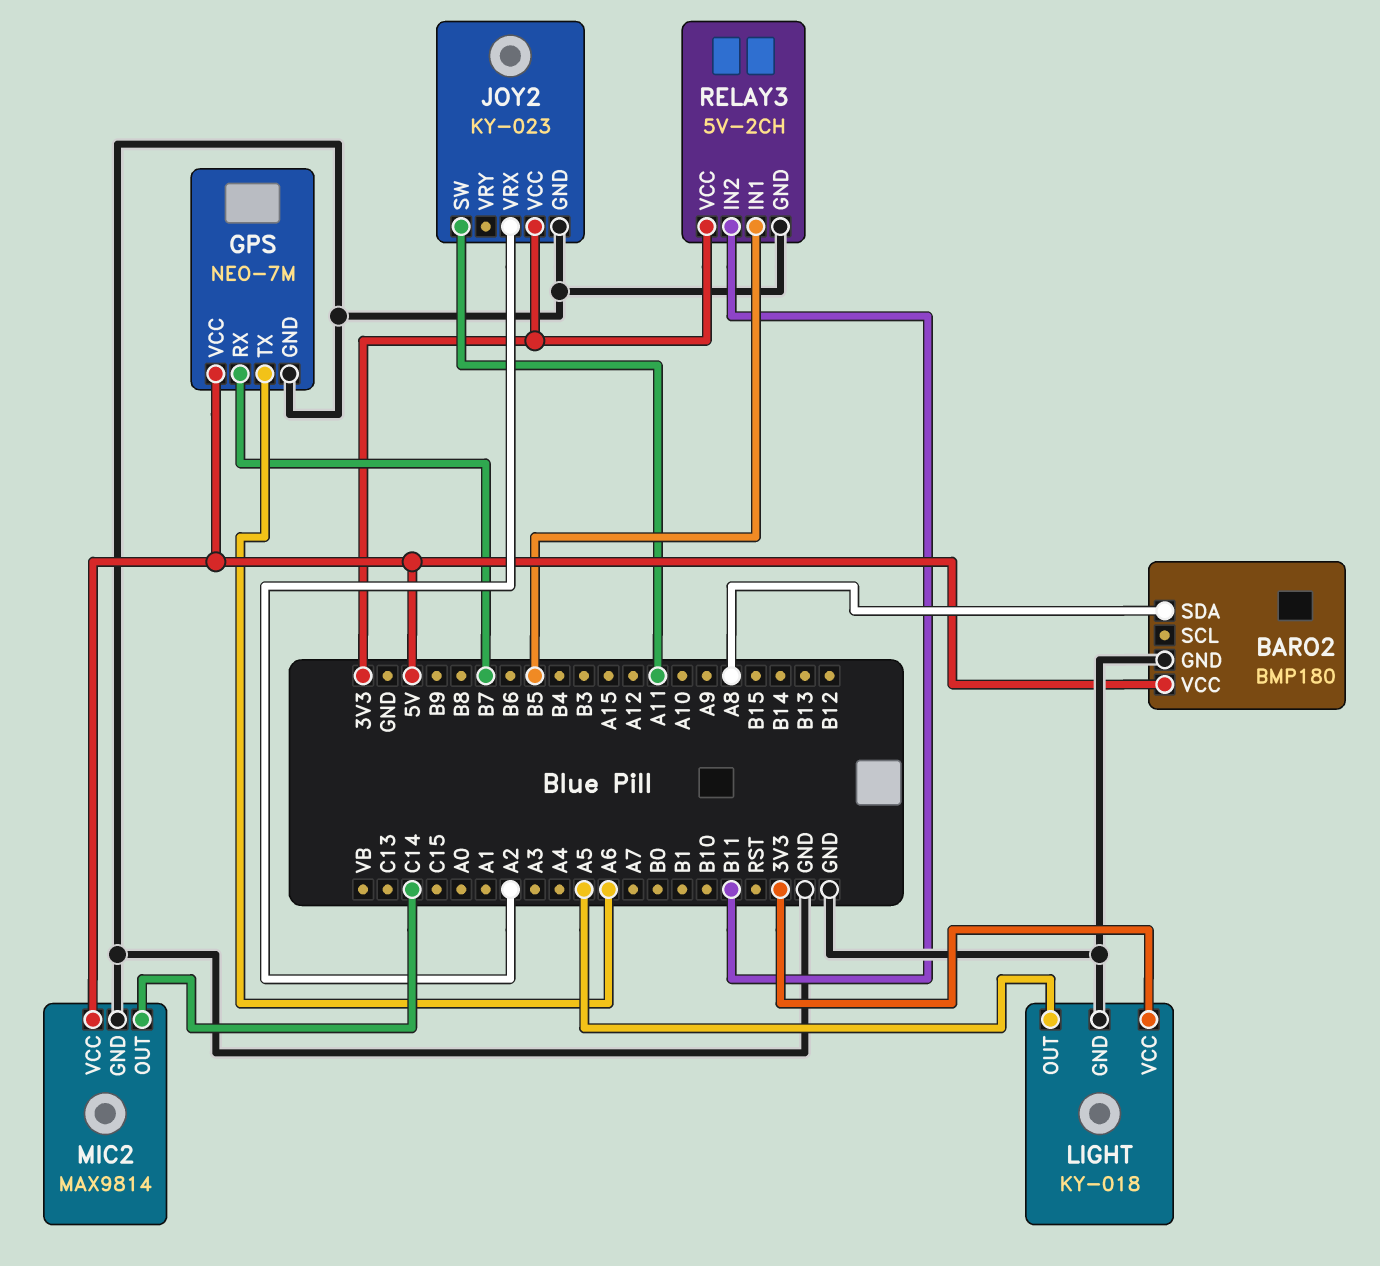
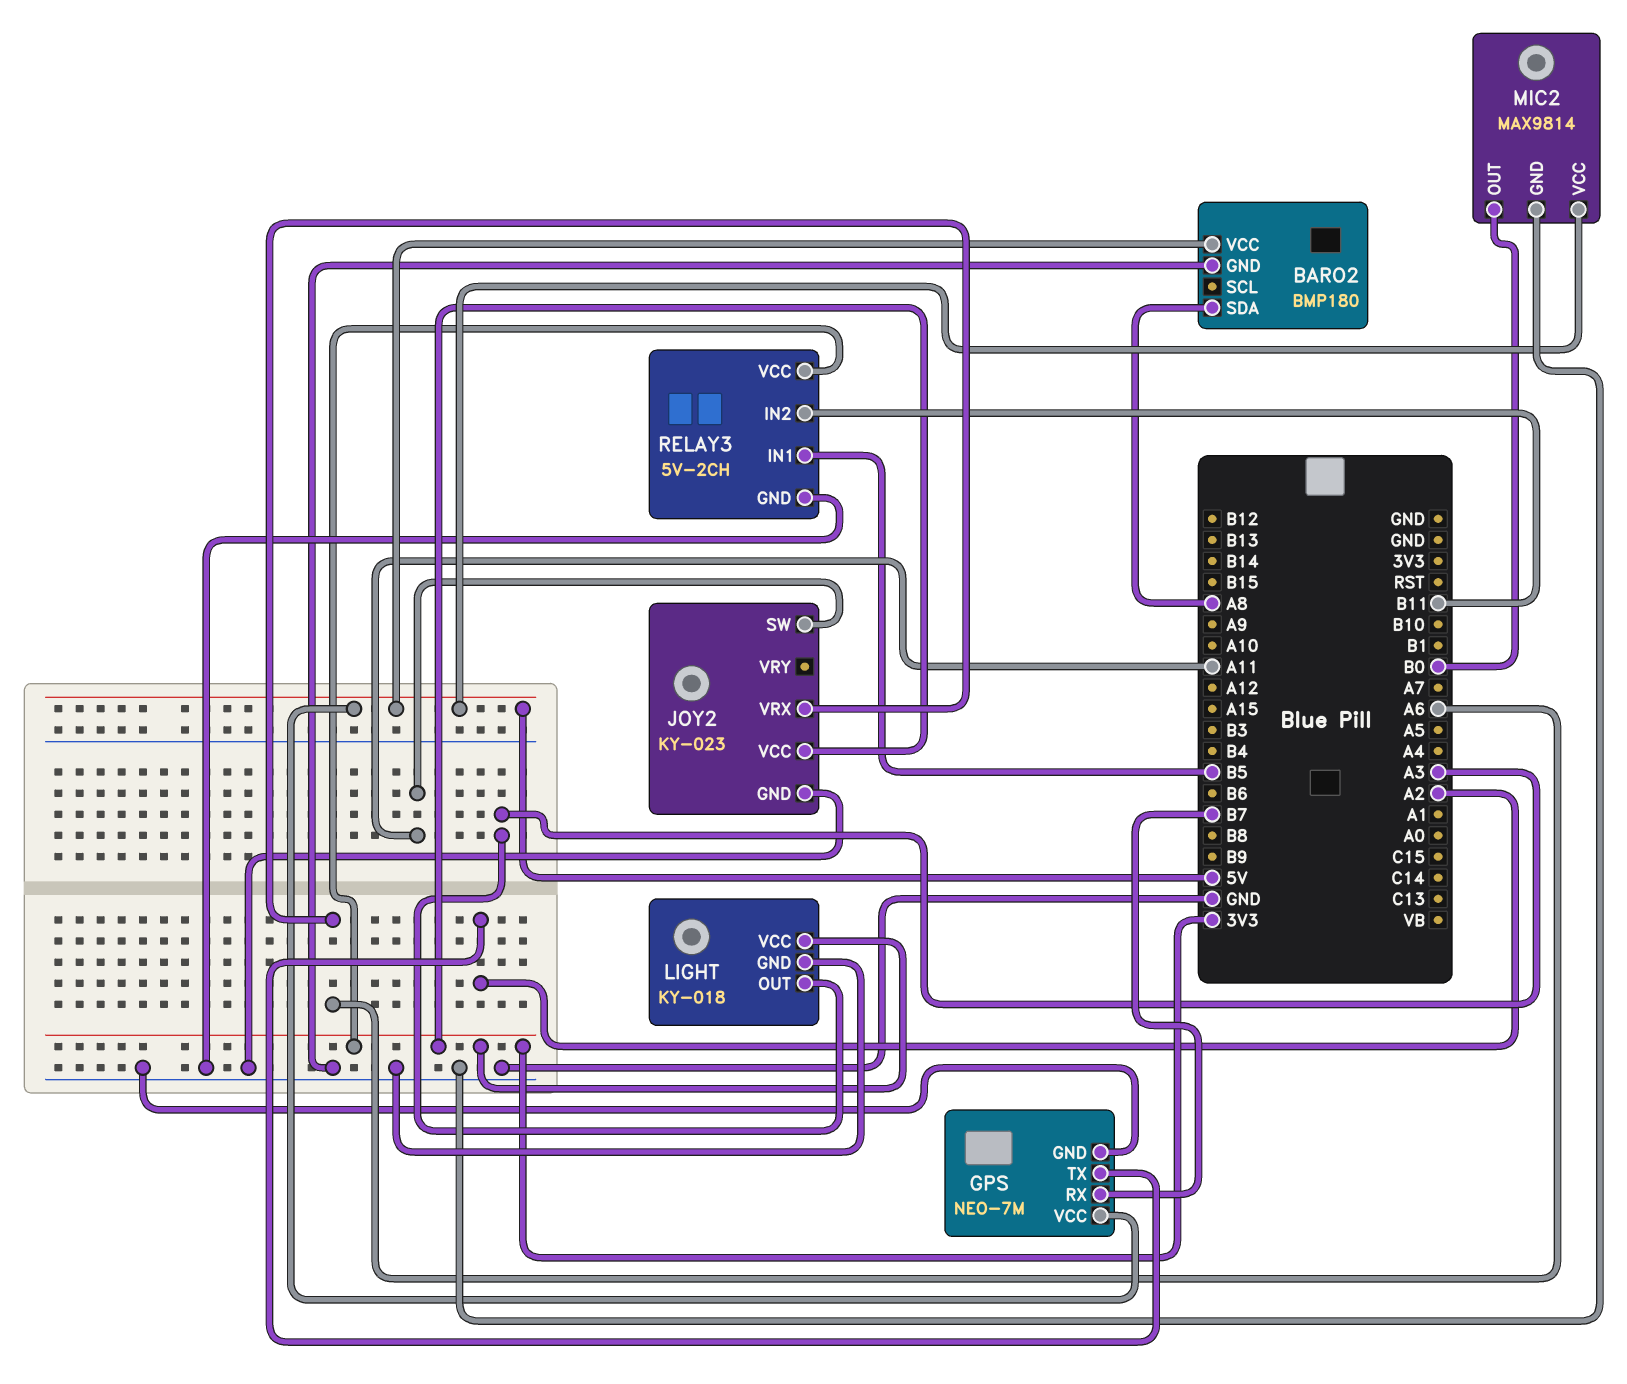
GPS pin TX: A6 -> A2
JOY2 pin VRX: A2 -> A6
LIGHT pin OUT: A5 -> A3
MIC2 pin OUT: C14 -> B0

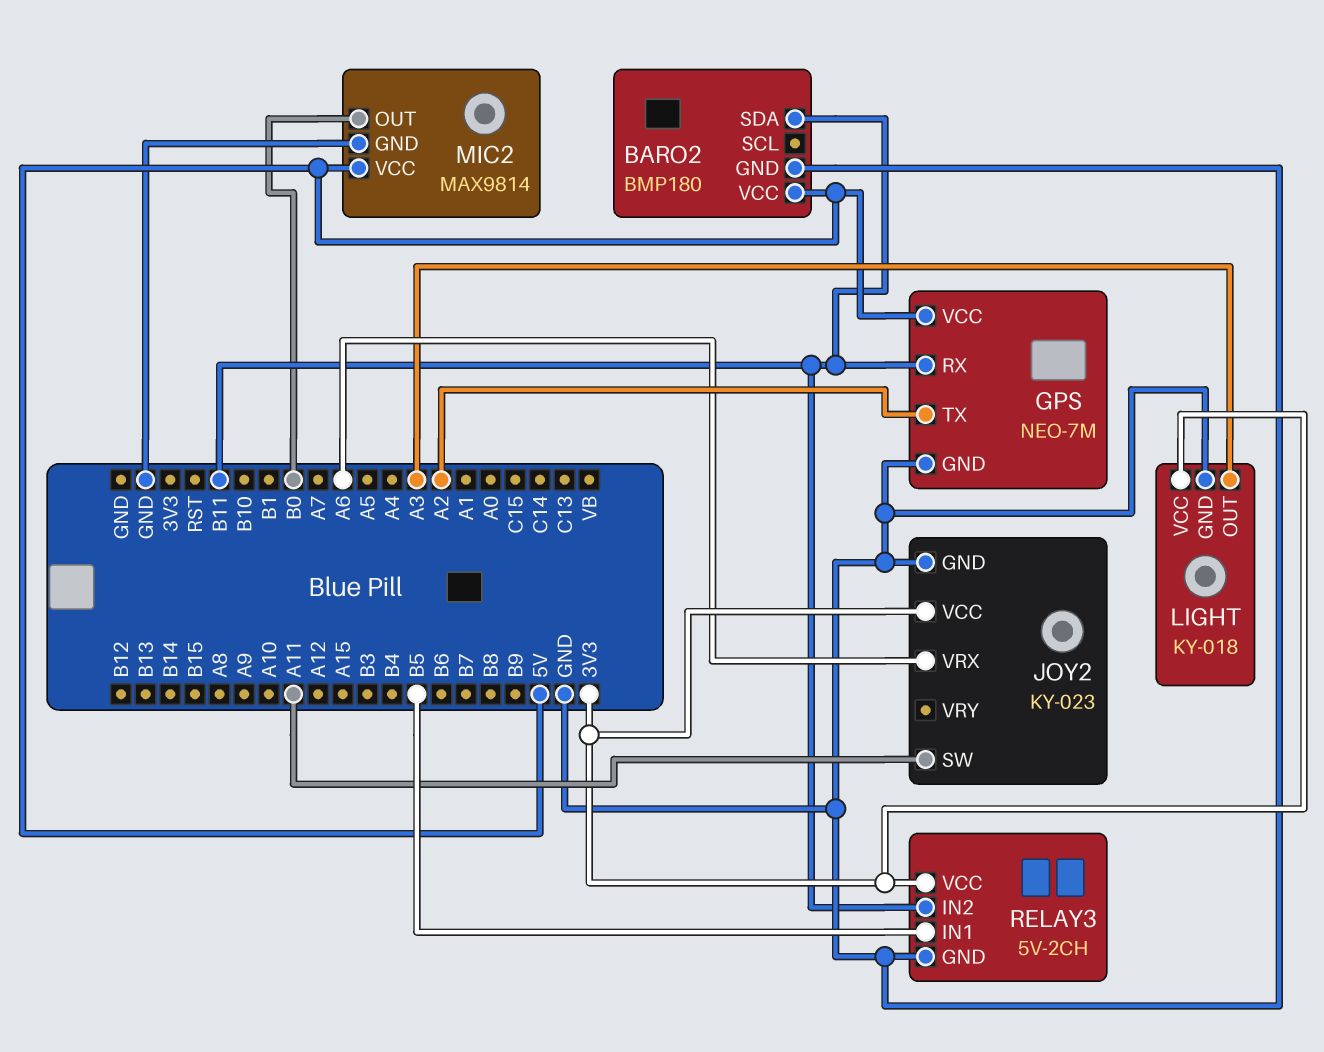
BARO2 pin SDA: A8 -> B11
GPS pin RX: B7 -> B11

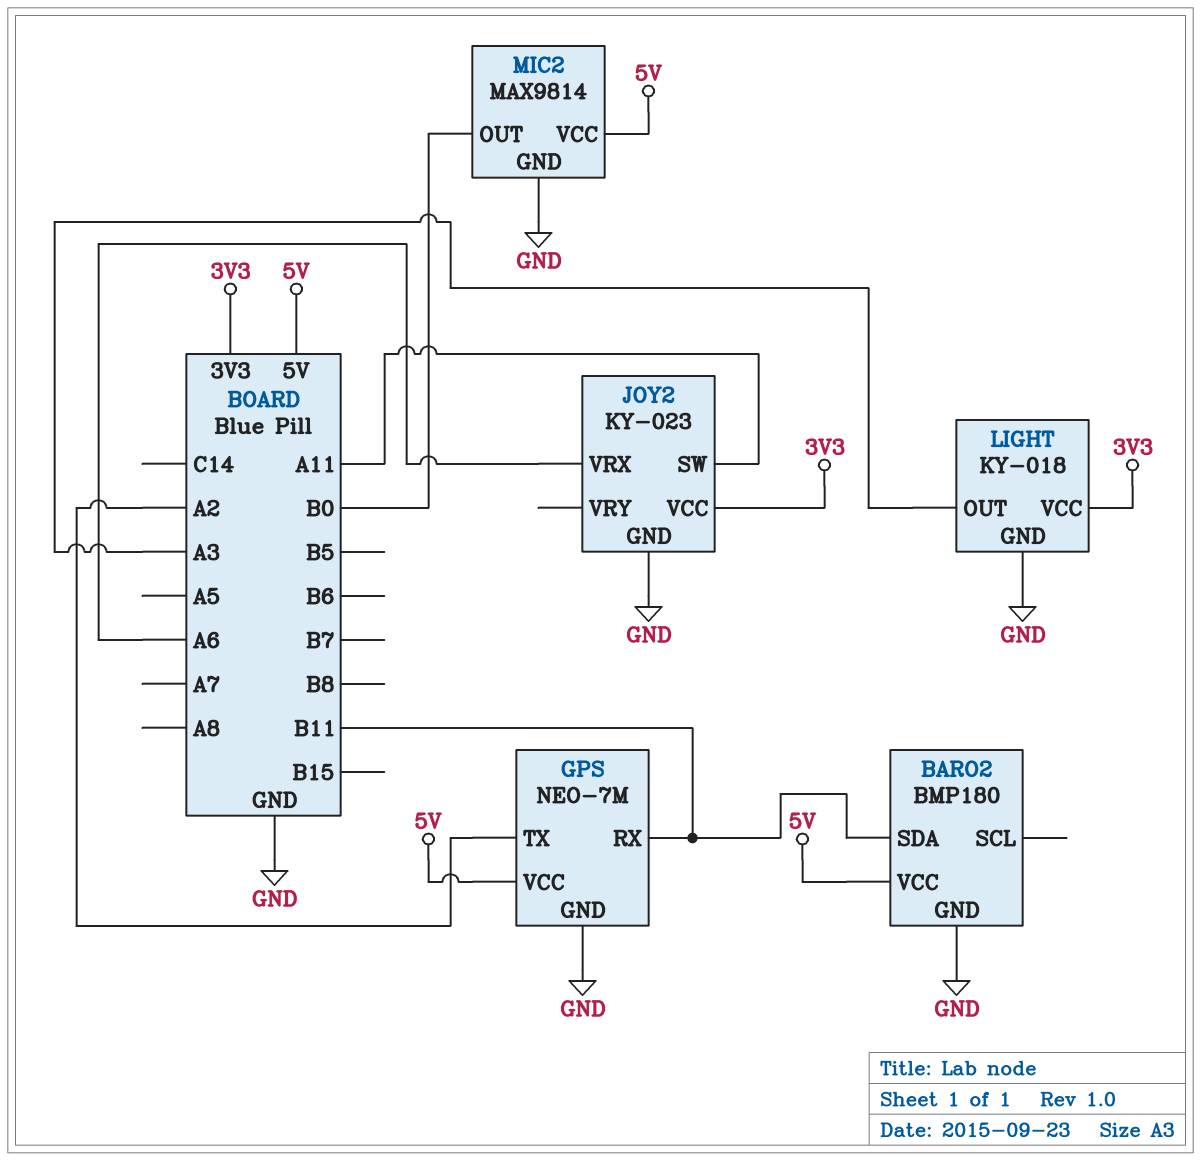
RELAY3: 5V-2CH -> none
RELAY3 pin GND: GND -> none
RELAY3 pin IN1: B5 -> none
RELAY3 pin IN2: B11 -> none
RELAY3 pin VCC: 3V3 -> none

